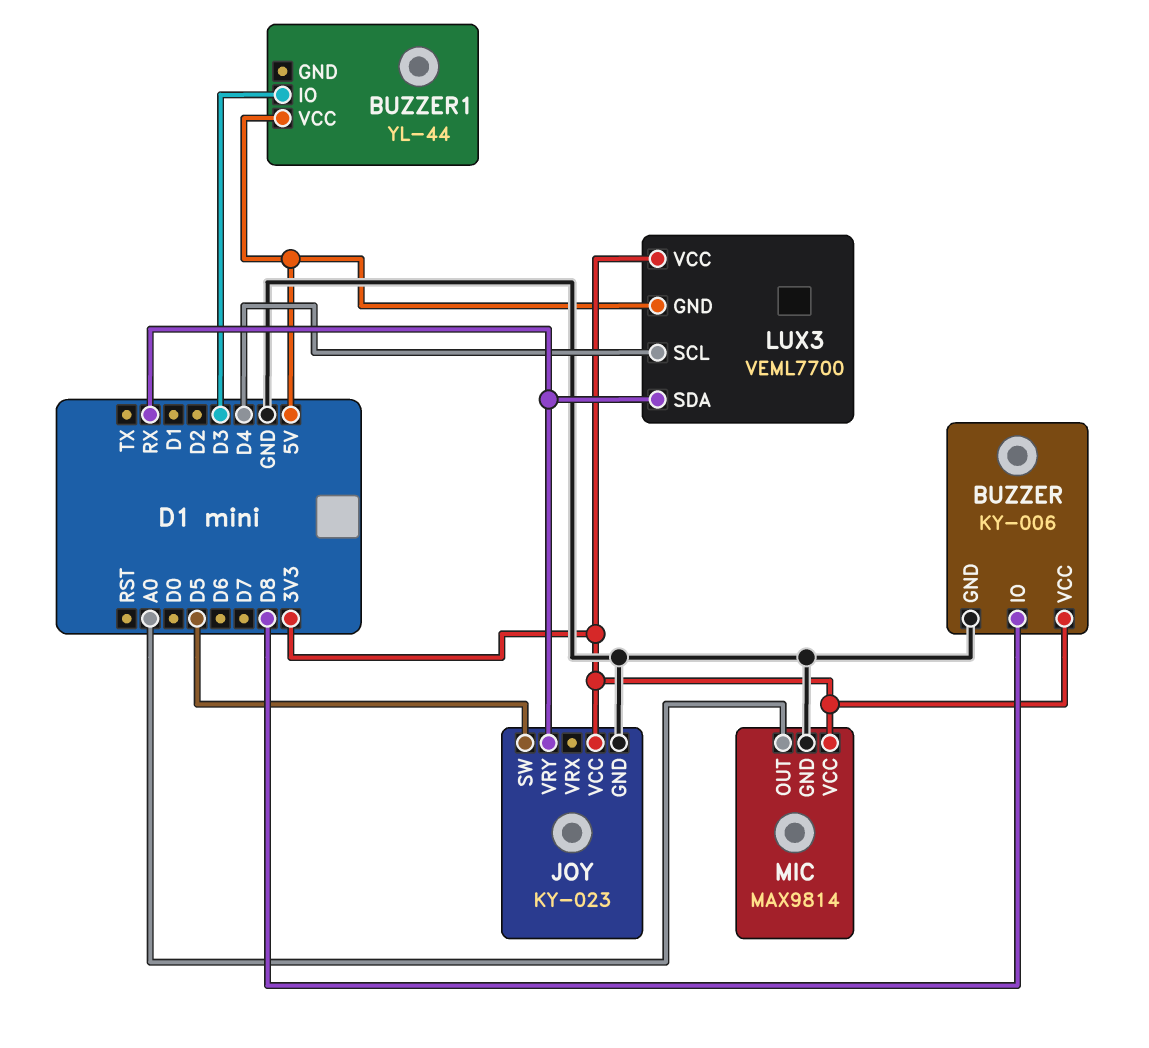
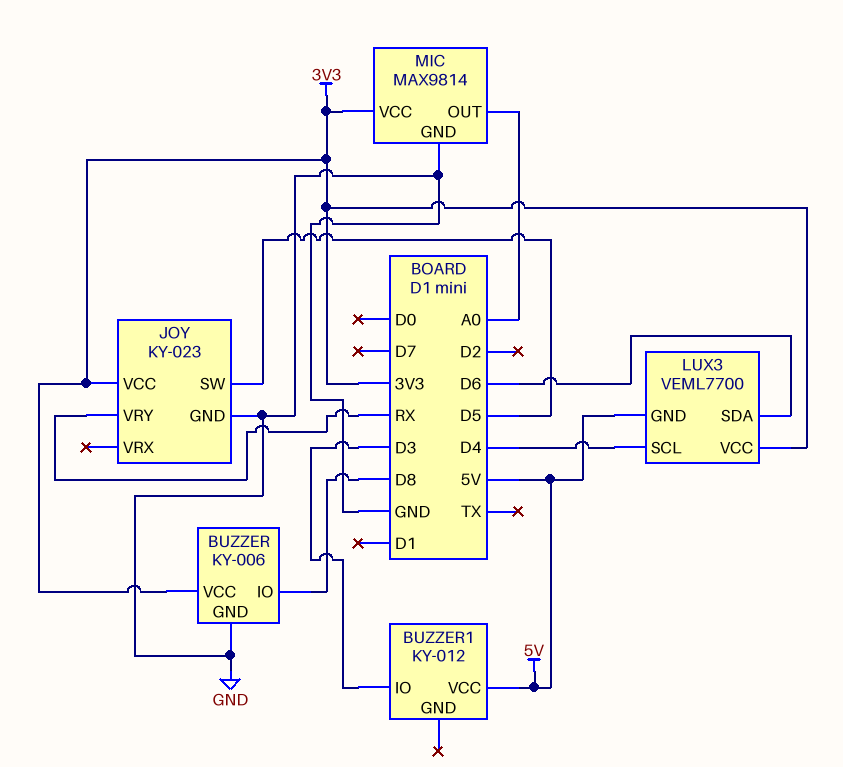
BUZZER1: YL-44 -> KY-012
LUX3 pin SDA: RX -> D6

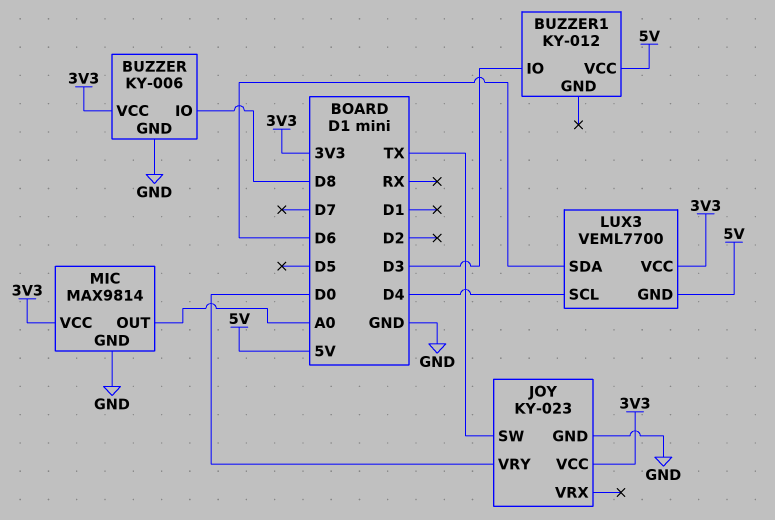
JOY pin SW: D5 -> TX
JOY pin VRY: RX -> D0

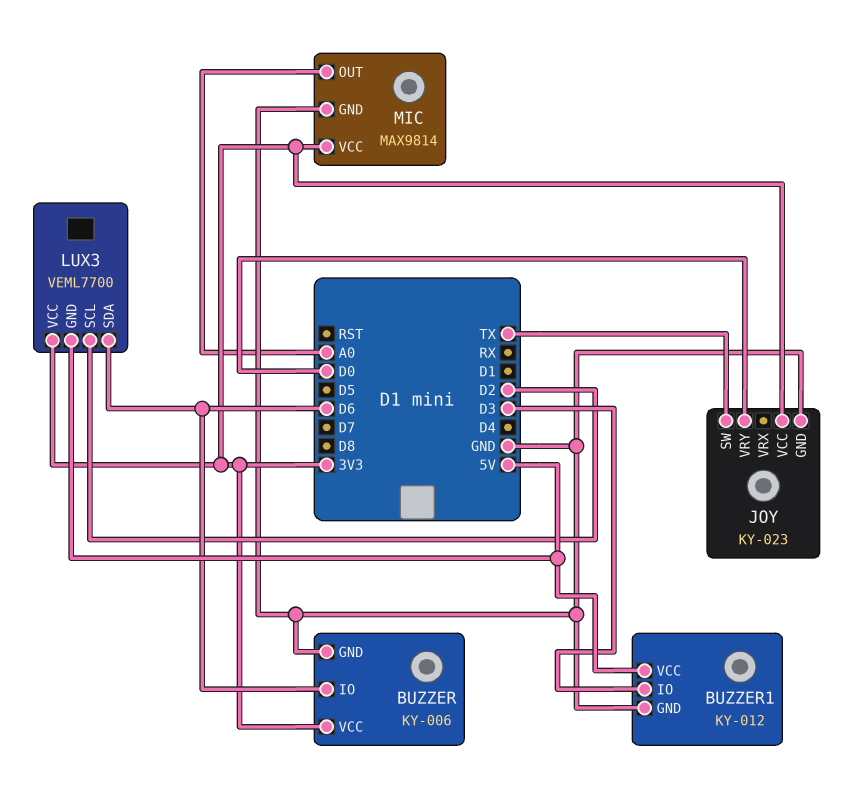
BUZZER pin IO: D8 -> D6
BUZZER1 pin GND: none -> GND
LUX3 pin SCL: D4 -> D2

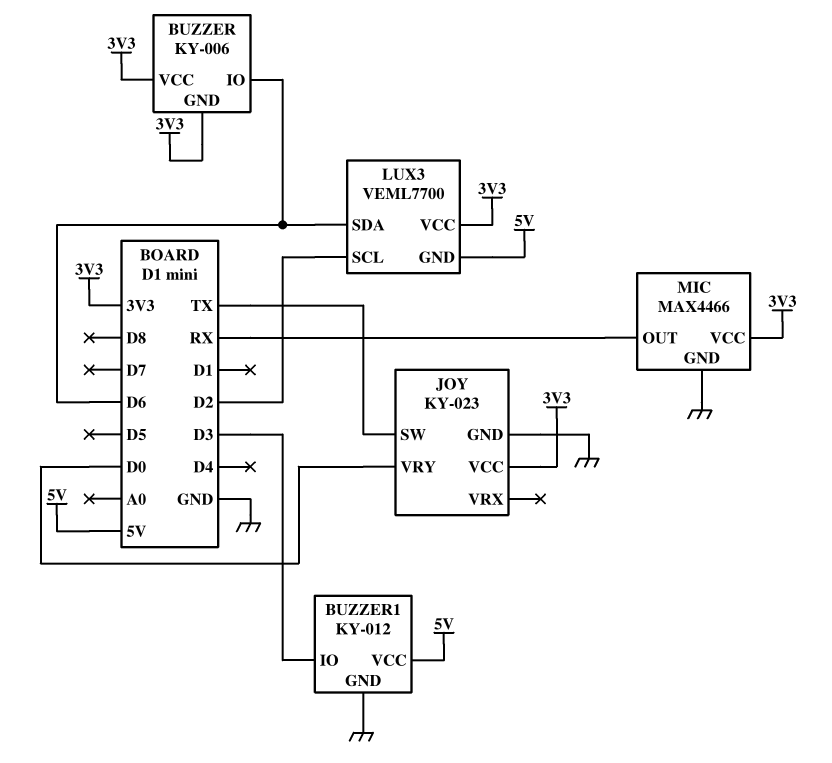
BUZZER pin GND: GND -> 3V3
MIC: MAX9814 -> MAX4466
MIC pin OUT: A0 -> RX

